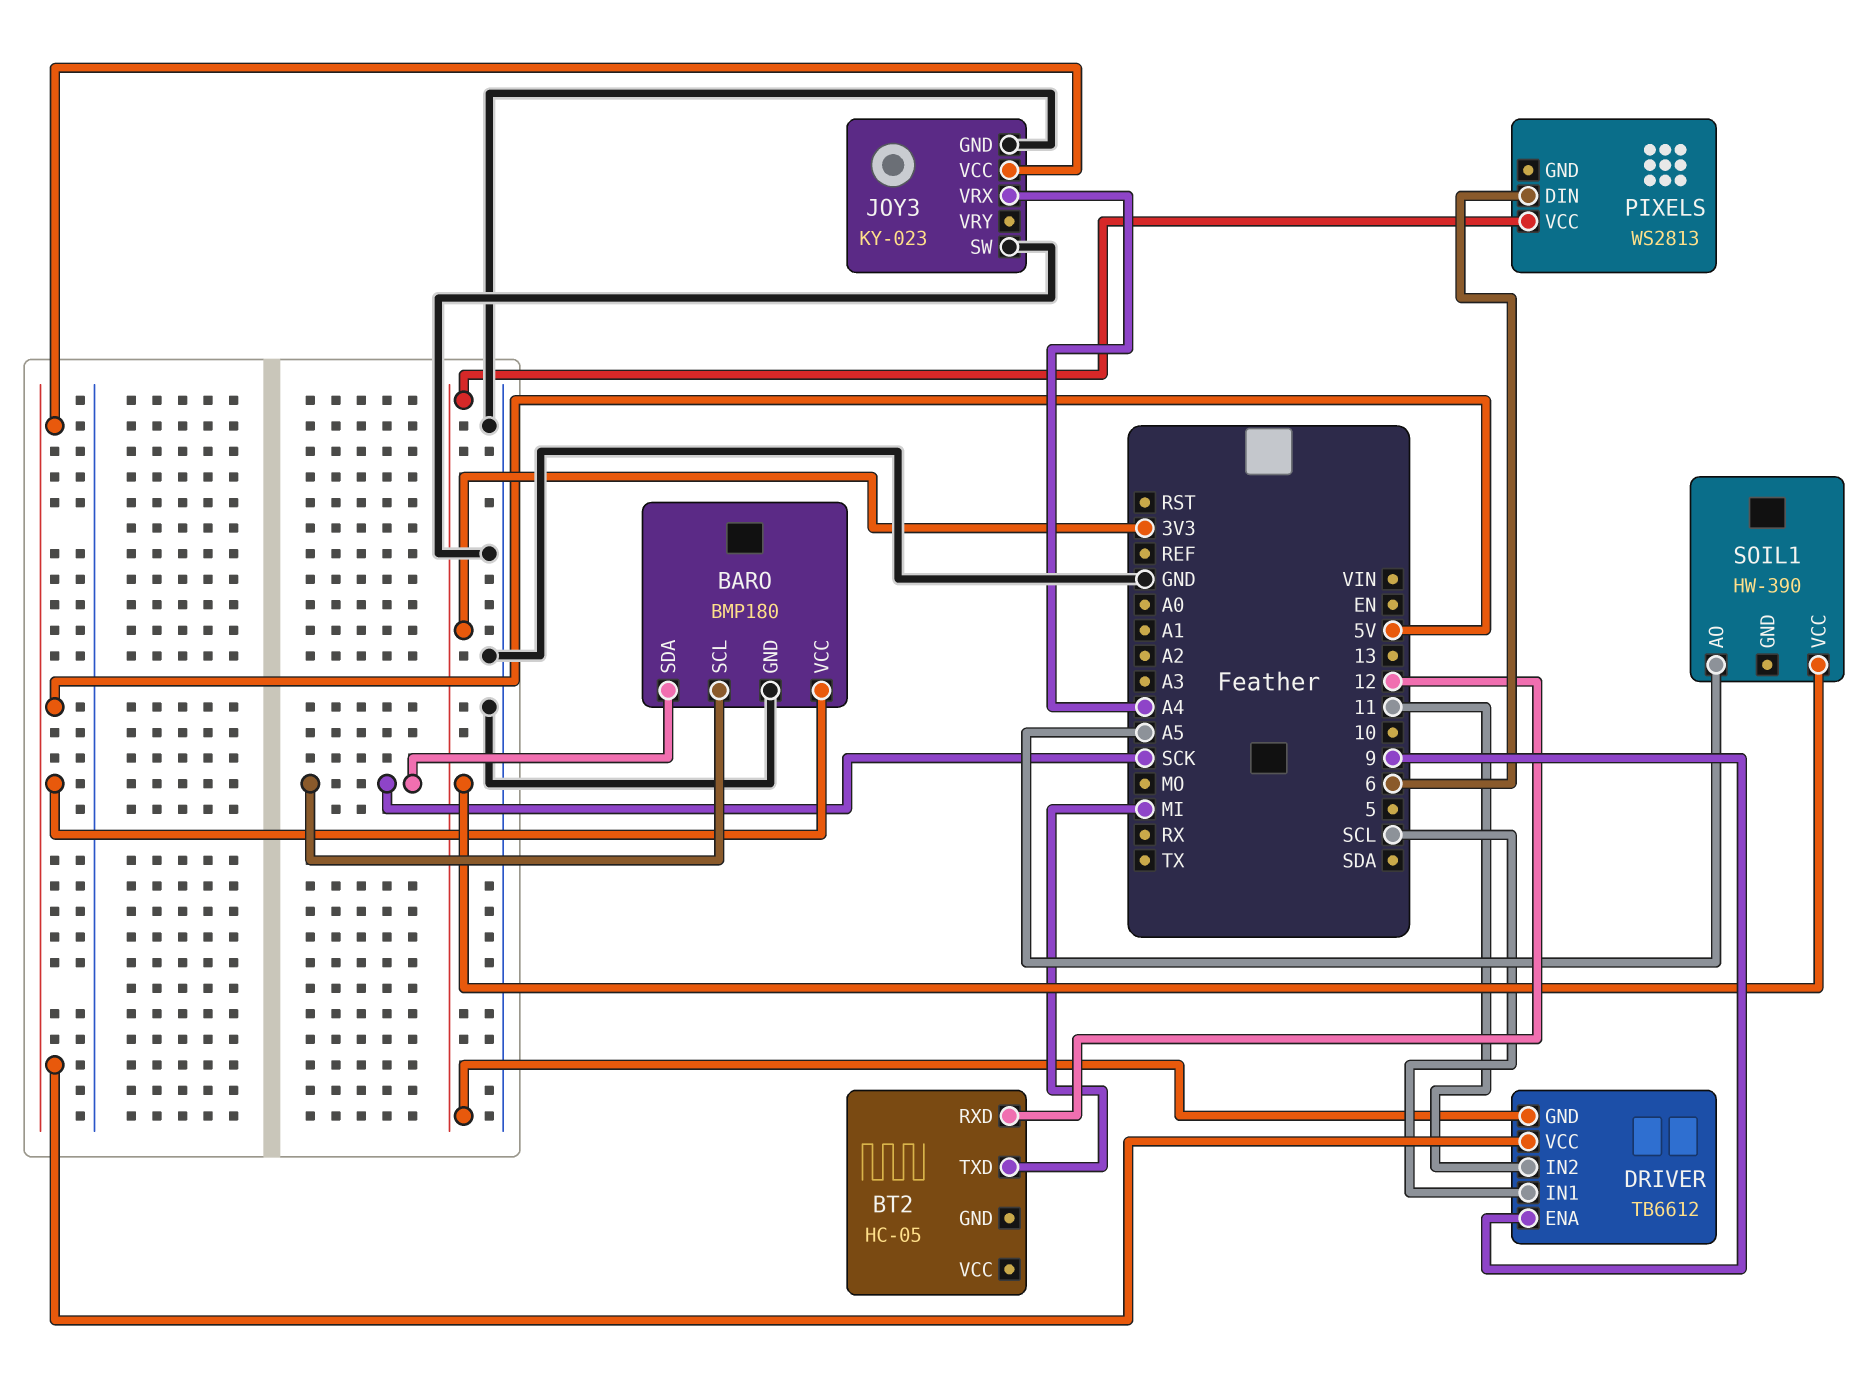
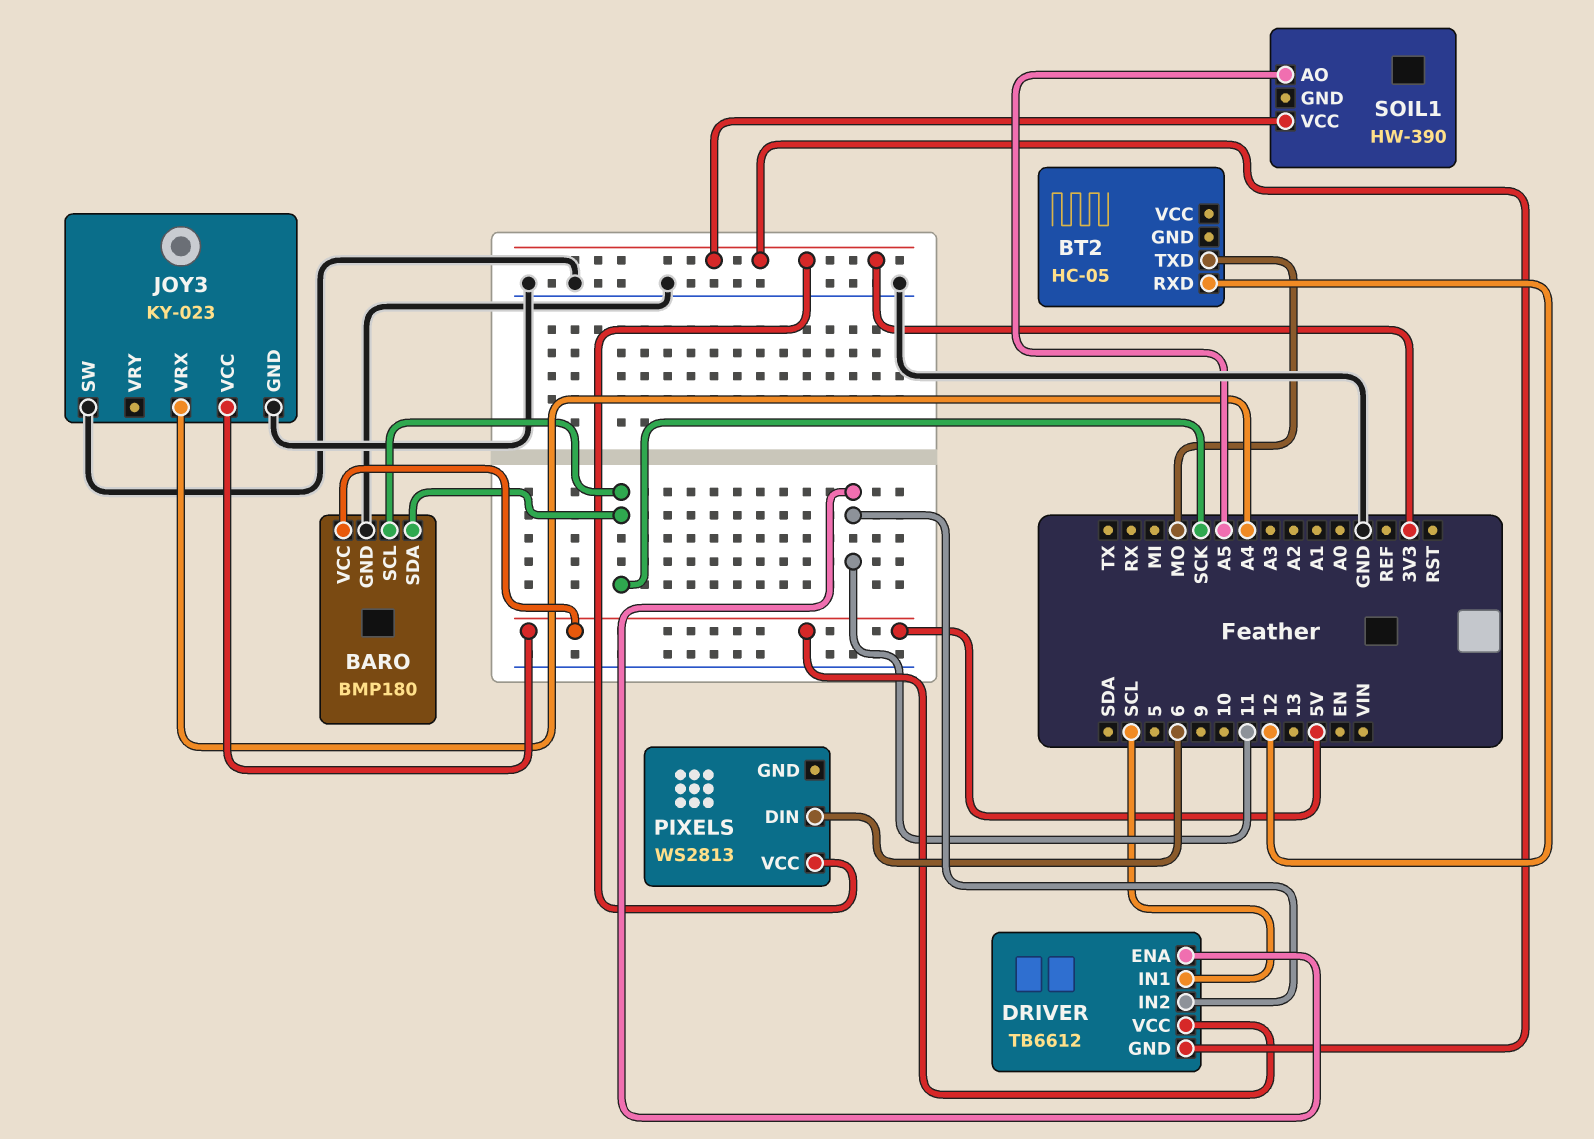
BT2 pin TXD: MI -> MO
DRIVER pin ENA: 9 -> 11

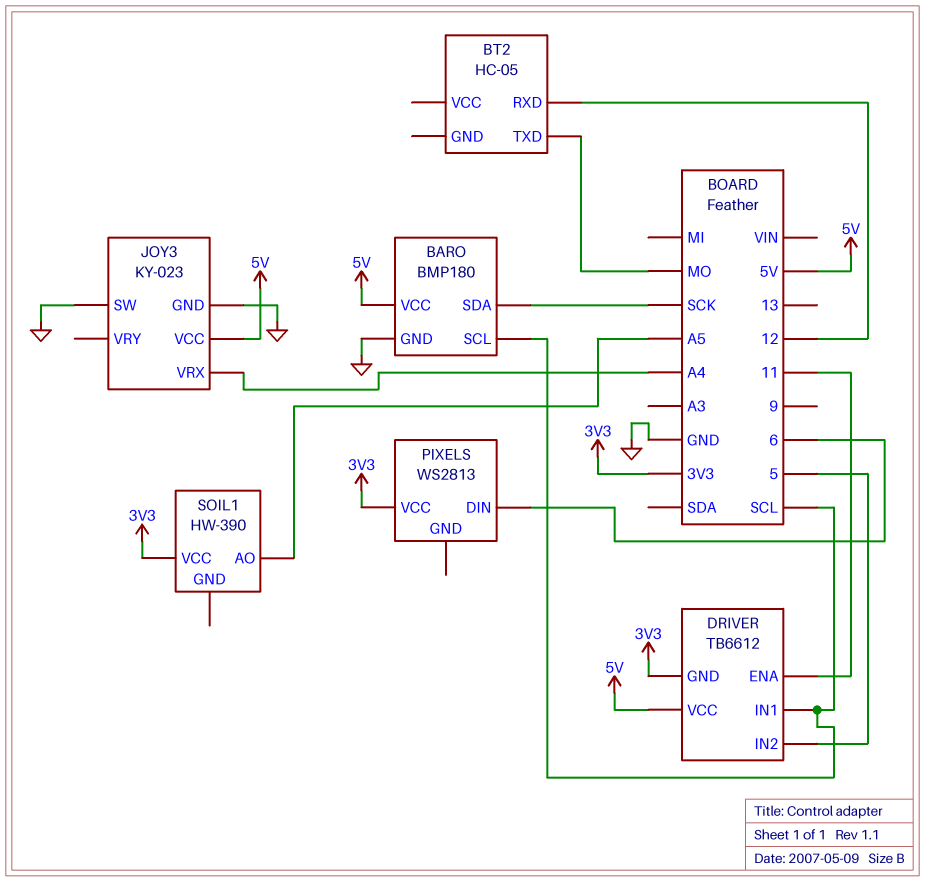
BARO pin SCL: SCK -> SCL
DRIVER pin IN2: 11 -> 5

